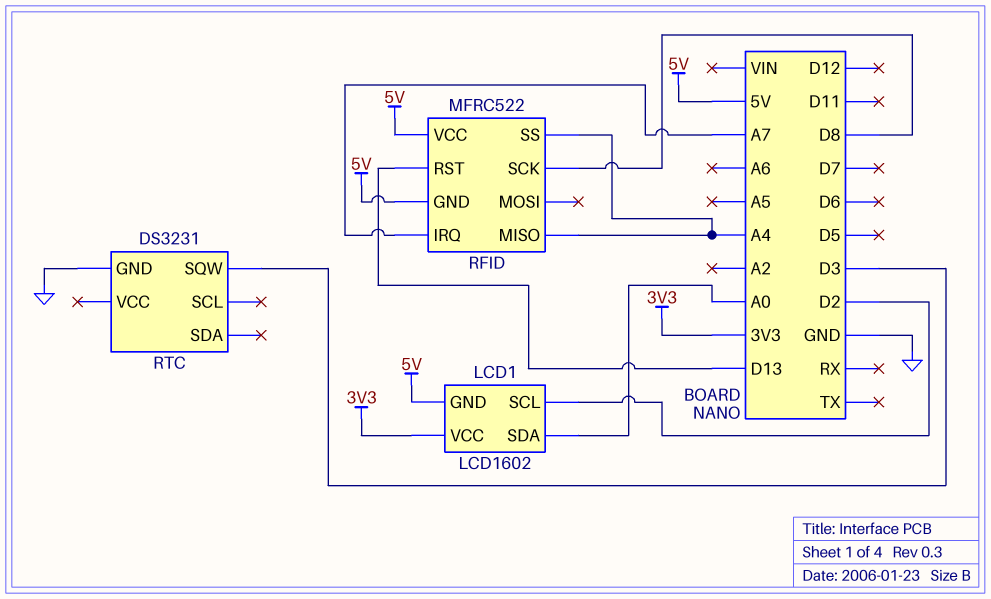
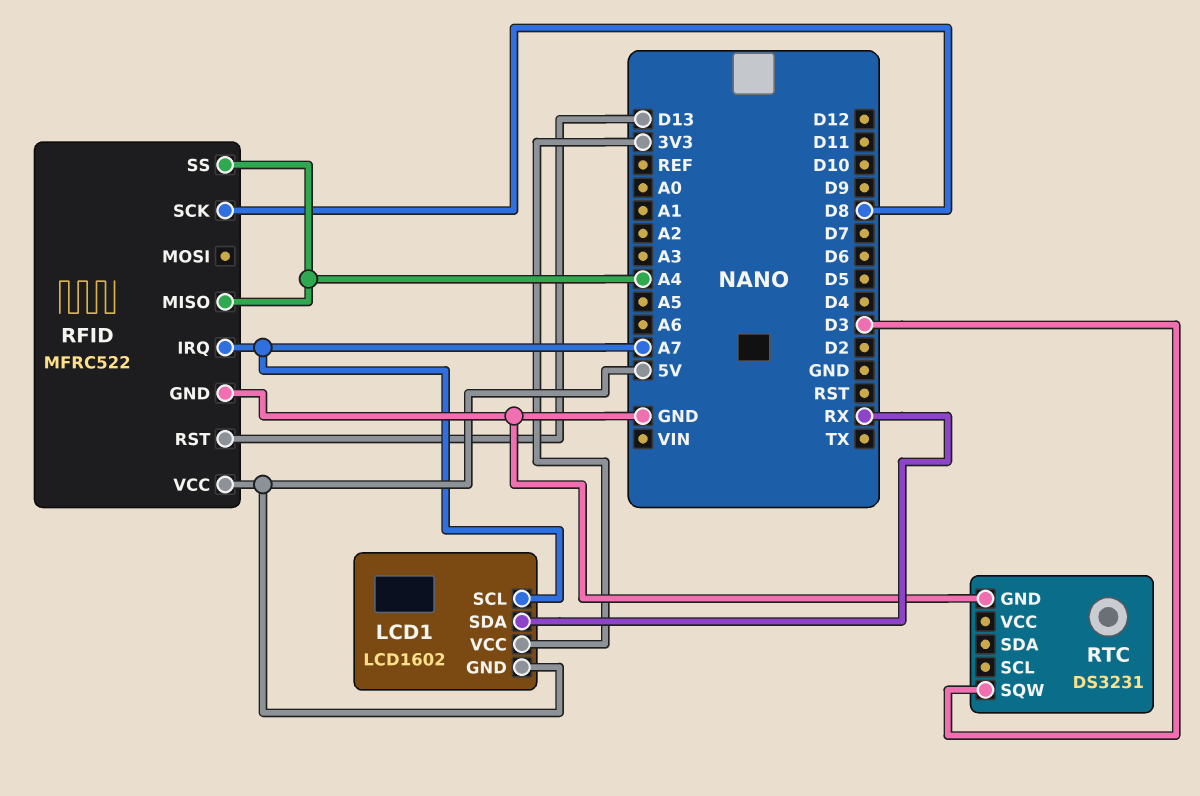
LCD1 pin SCL: D2 -> A7
LCD1 pin SDA: A0 -> RX
RFID pin GND: 5V -> GND

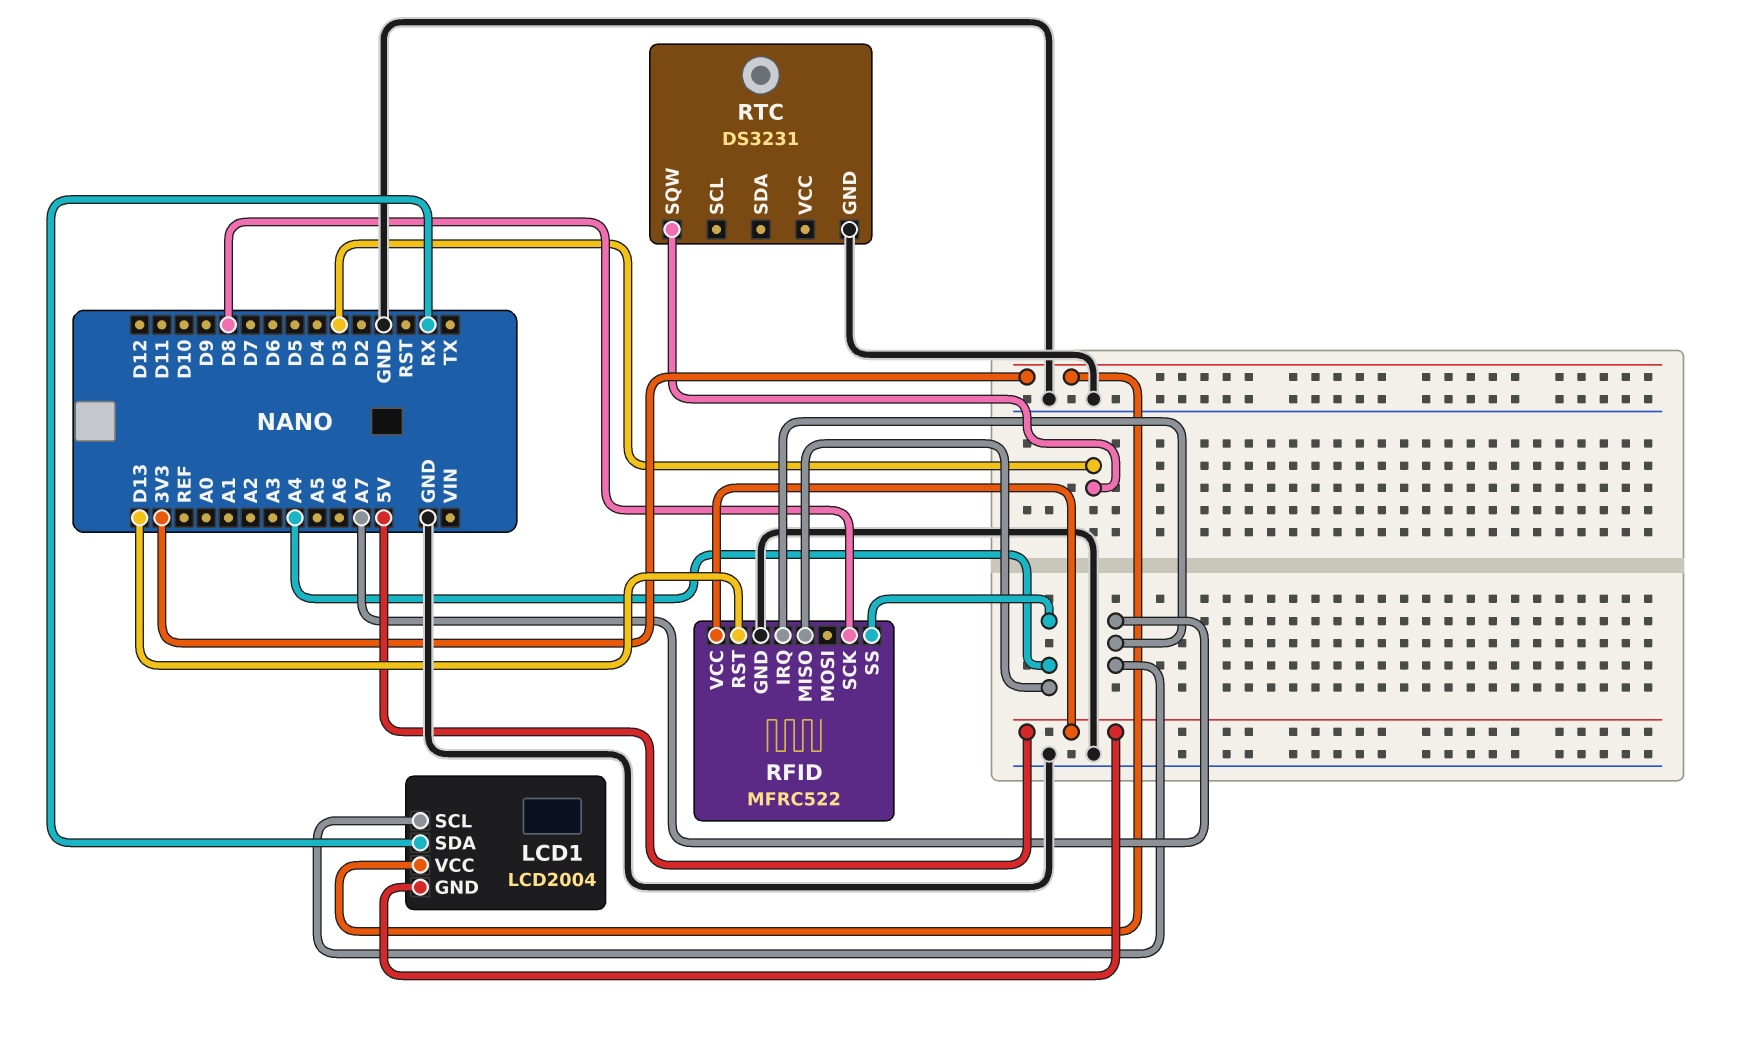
LCD1: LCD1602 -> LCD2004

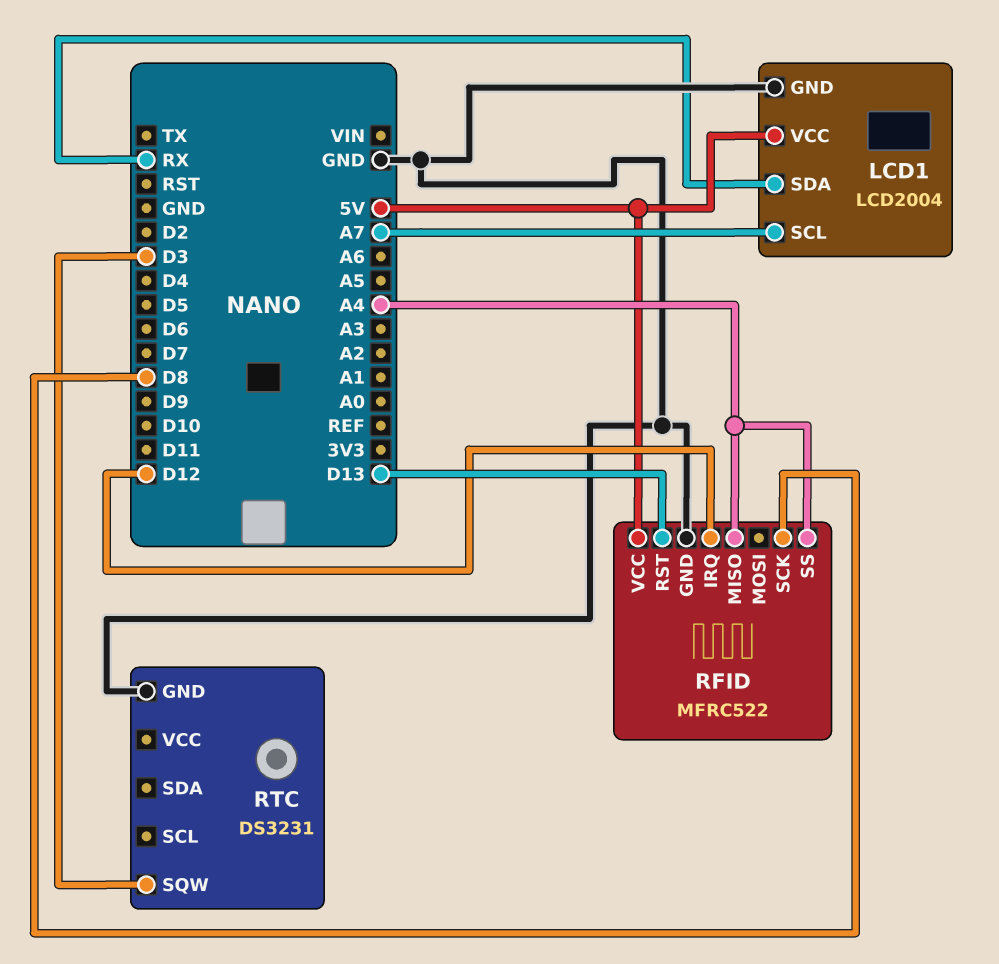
LCD1 pin GND: 5V -> GND
LCD1 pin VCC: 3V3 -> 5V
RFID pin IRQ: A7 -> D12

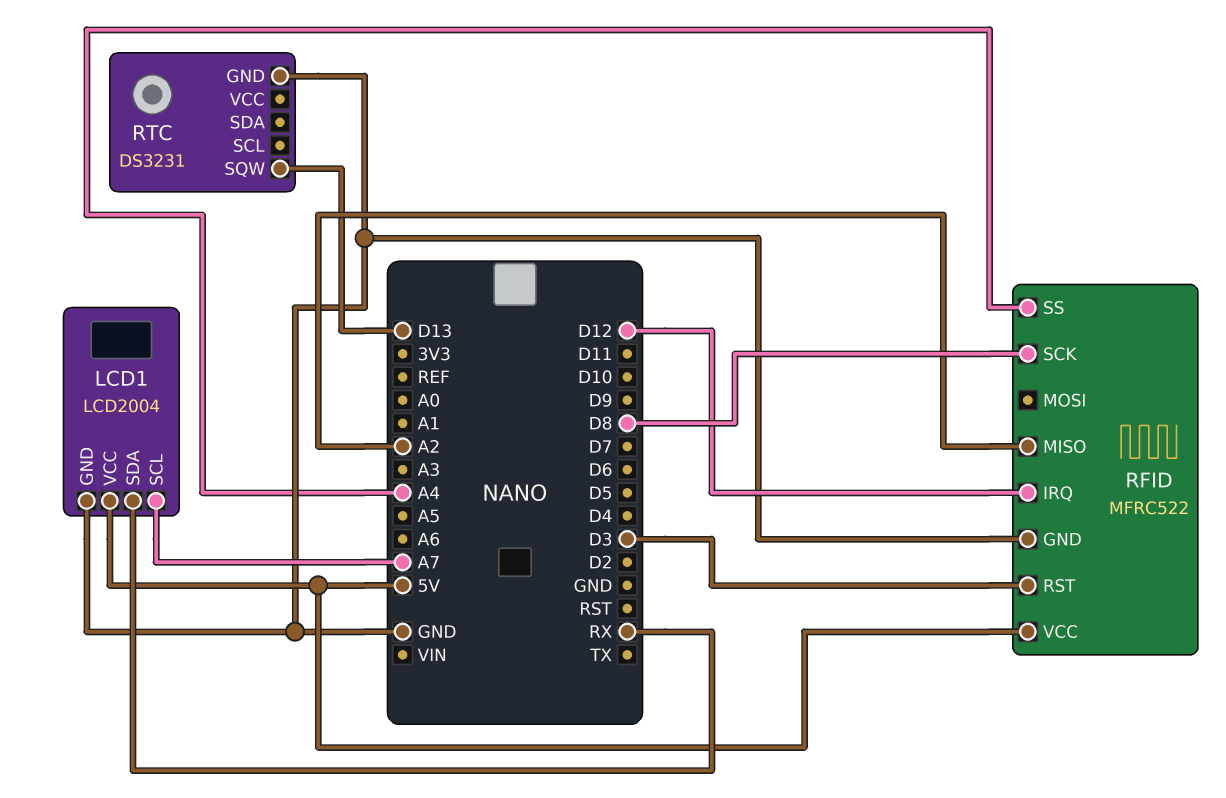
RFID pin MISO: A4 -> A2
RFID pin RST: D13 -> D3
RTC pin SQW: D3 -> D13

